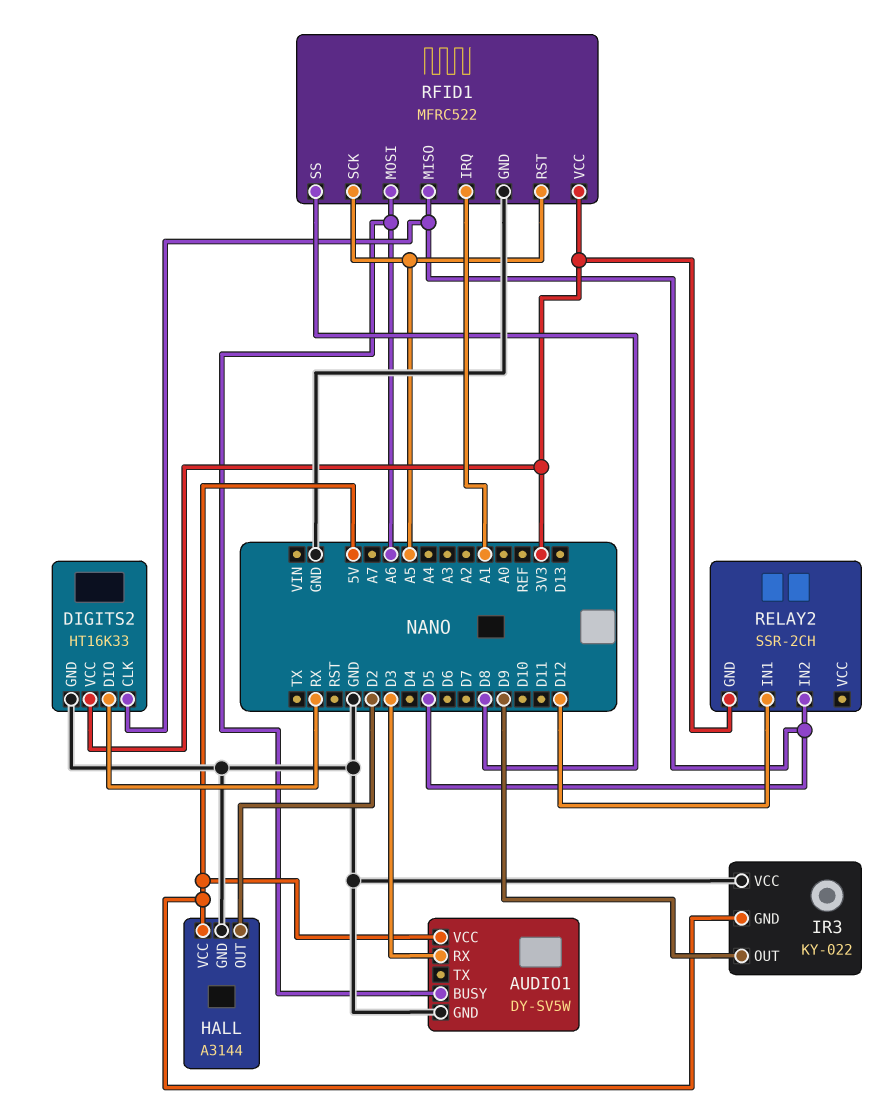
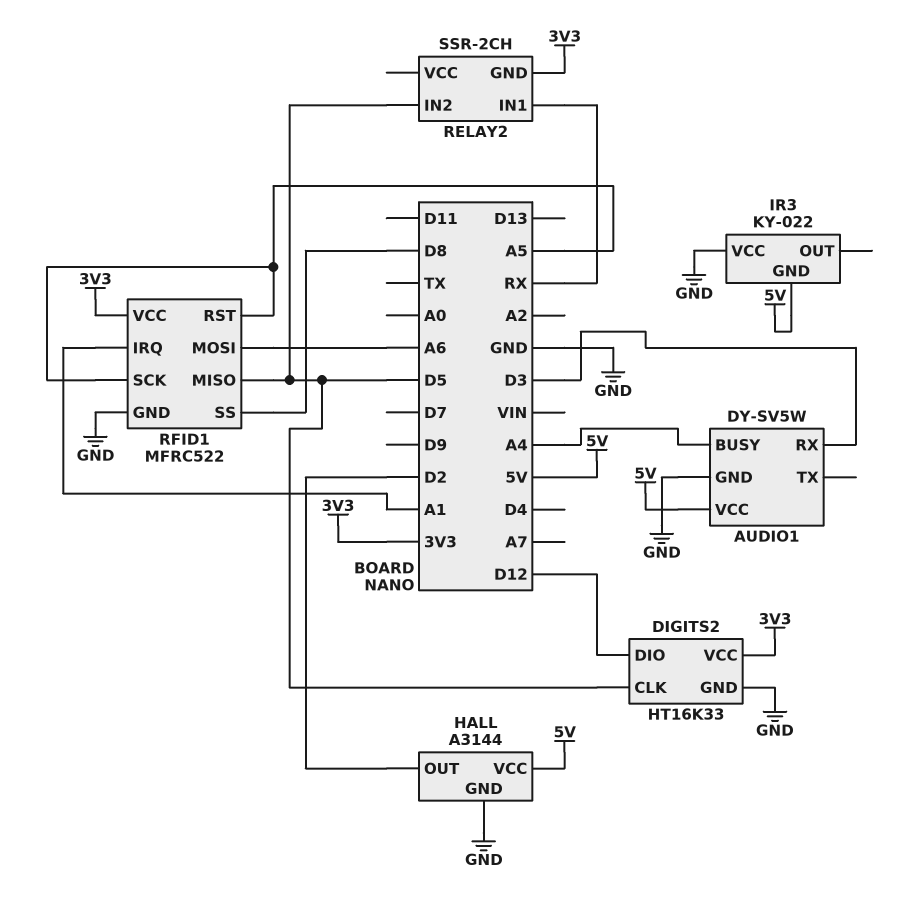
AUDIO1 pin BUSY: A6 -> A4
DIGITS2 pin DIO: RX -> D12
IR3 pin OUT: D9 -> none
RELAY2 pin IN1: D12 -> RX

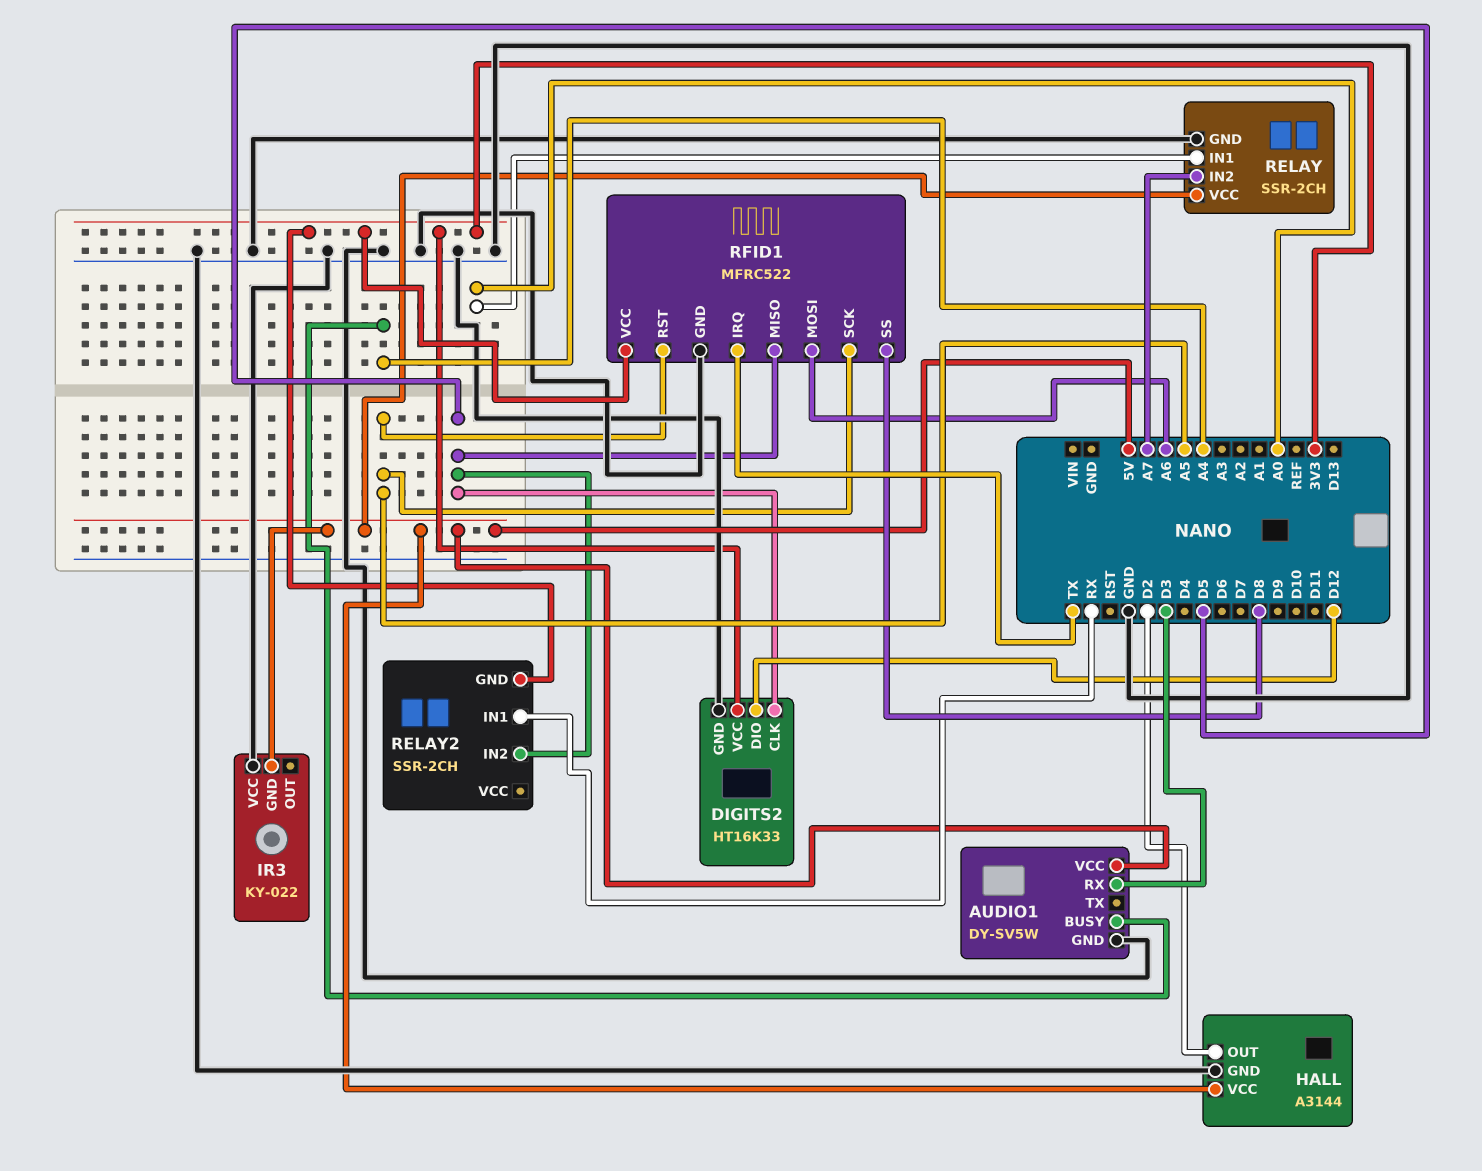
RELAY: none -> SSR-2CH
RELAY pin GND: none -> GND
RELAY pin IN1: none -> A0
RELAY pin IN2: none -> A7
RELAY pin VCC: none -> 5V
RFID1 pin IRQ: A1 -> TX

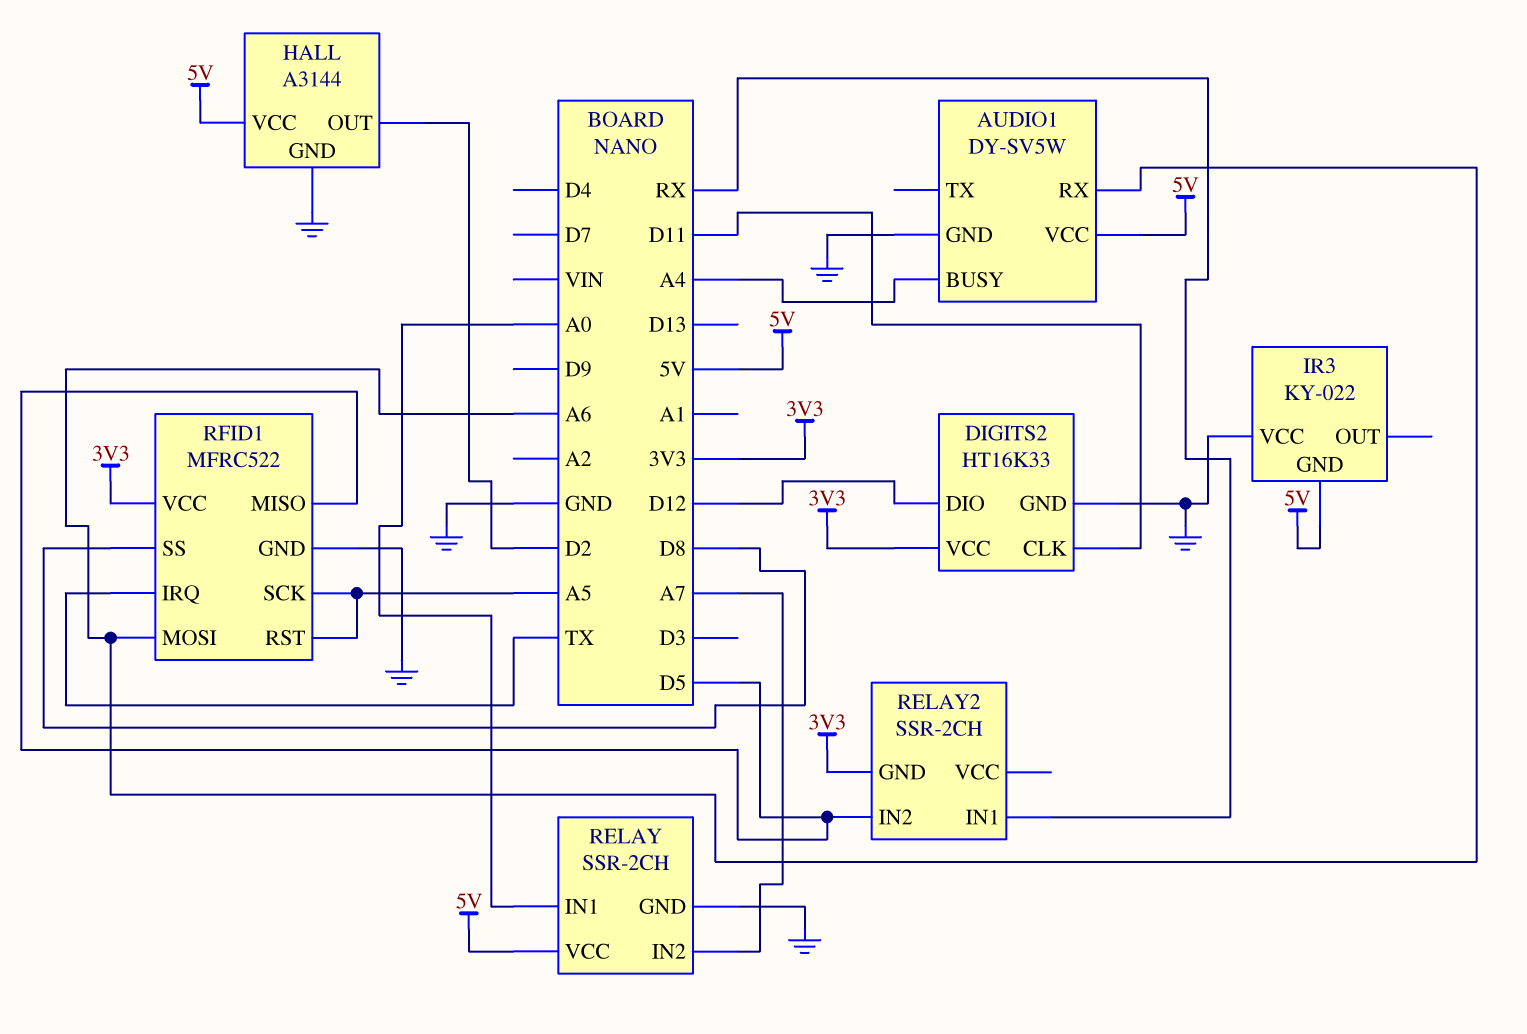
AUDIO1 pin RX: D3 -> A6
DIGITS2 pin CLK: D5 -> D11

